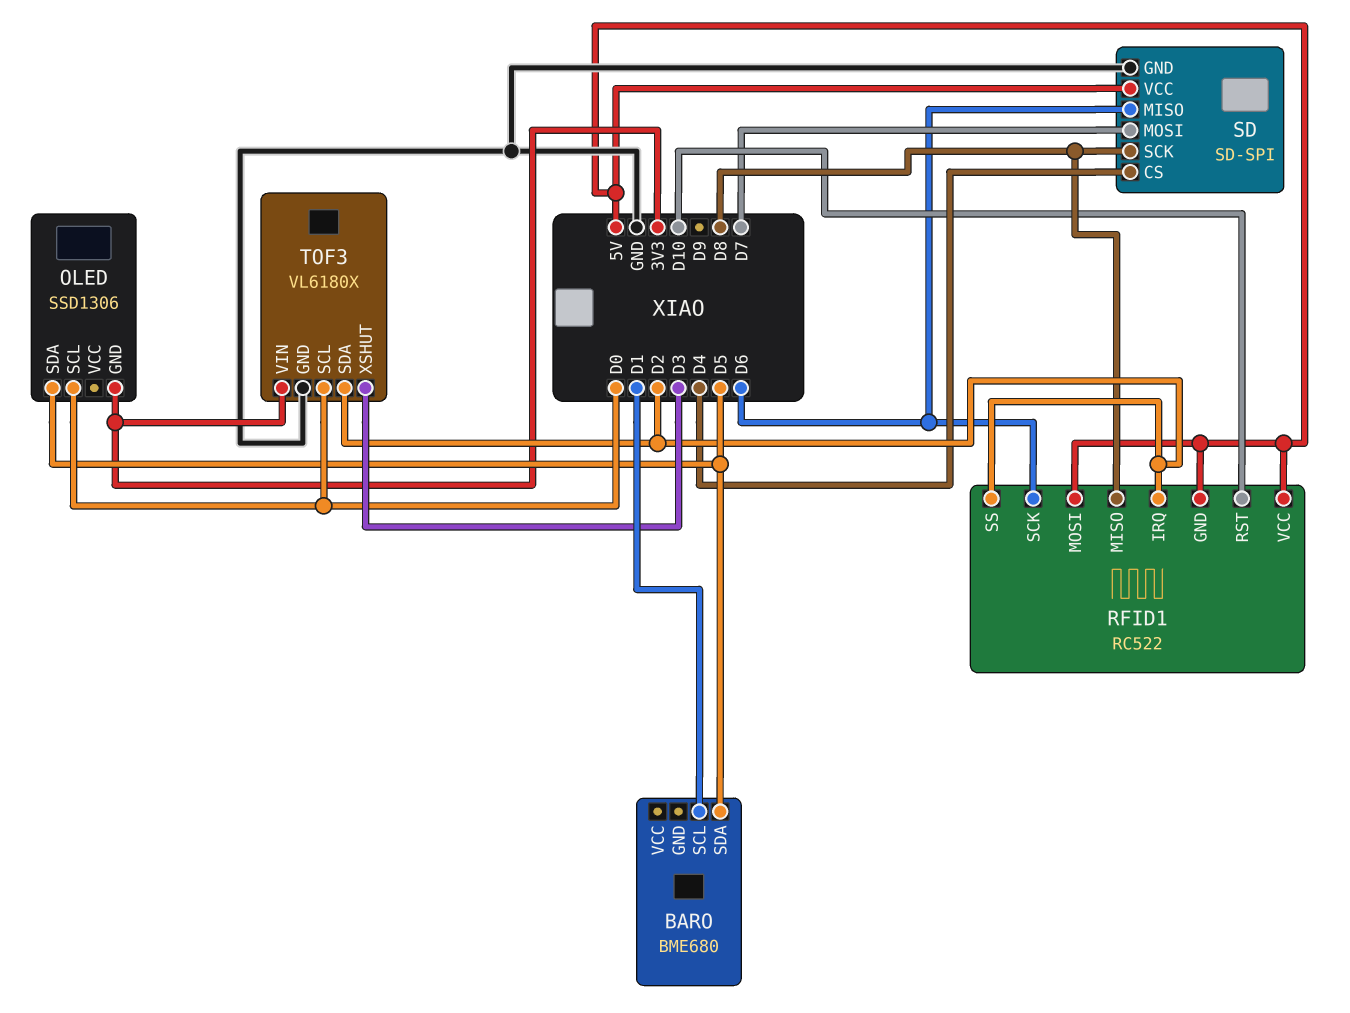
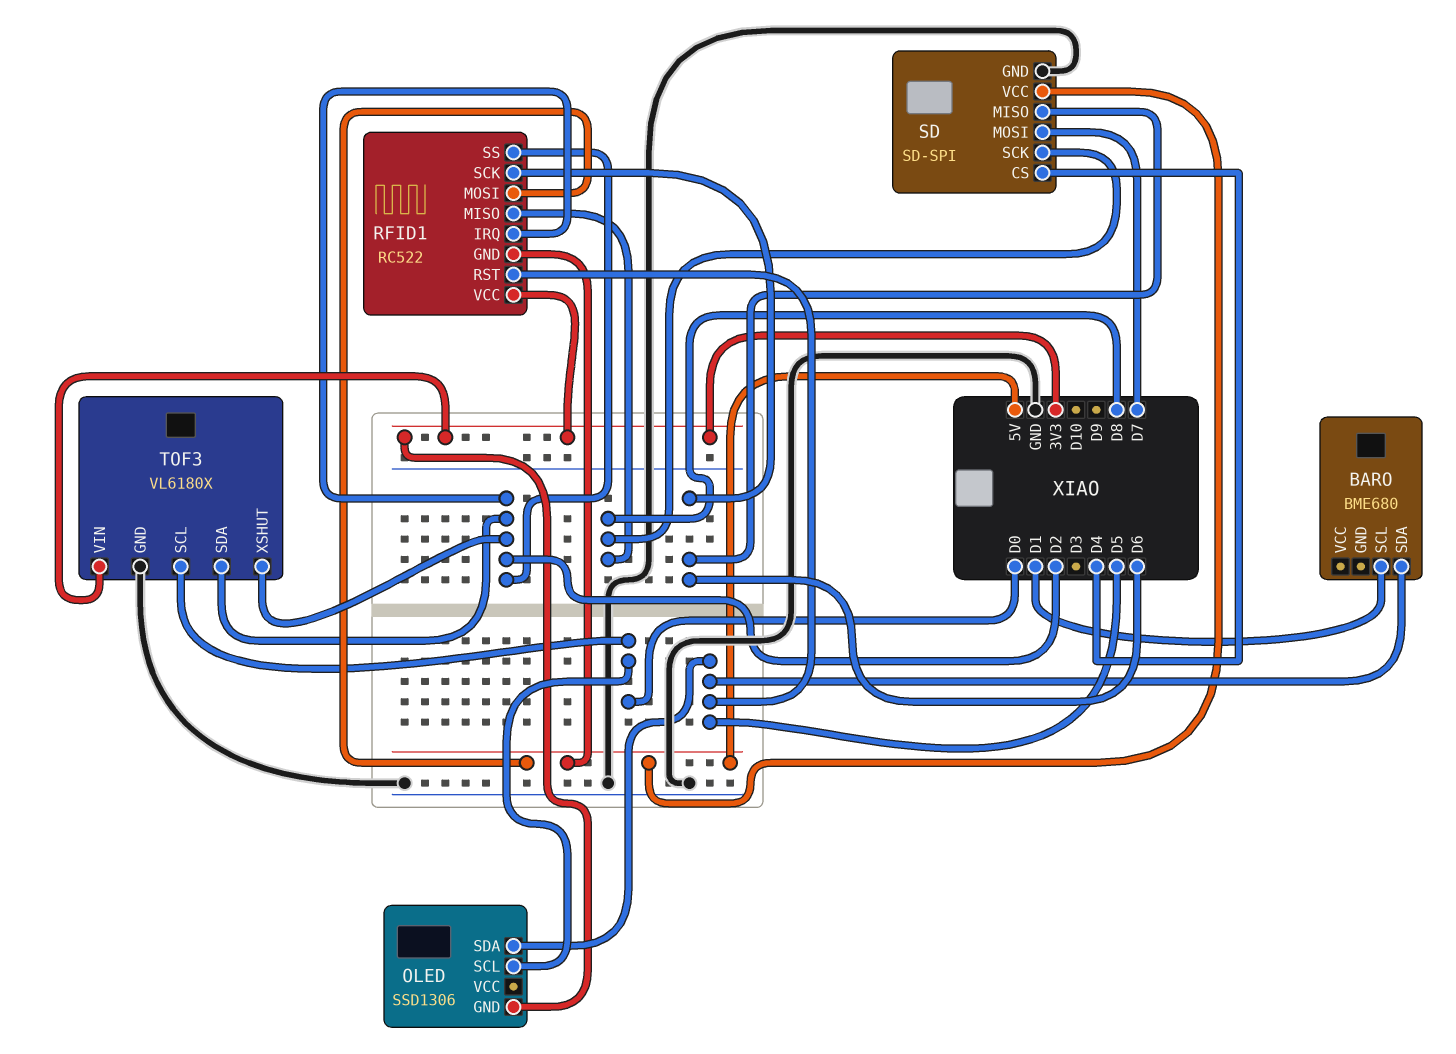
RFID1 pin RST: D10 -> D5
RFID1 pin VCC: 5V -> 3V3
TOF3 pin XSHUT: D3 -> D2

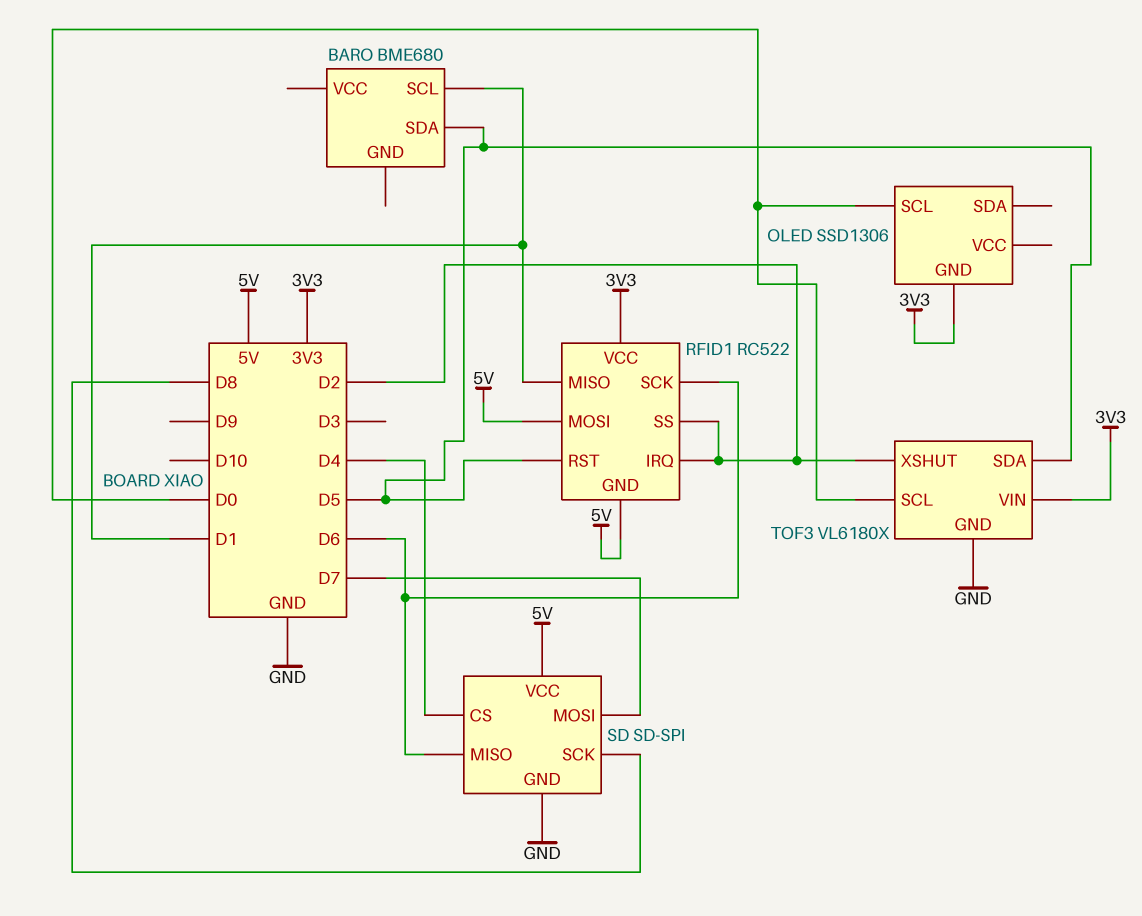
OLED pin SDA: D5 -> none
RFID1 pin MISO: D8 -> D1
TOF3 pin SDA: D2 -> D5

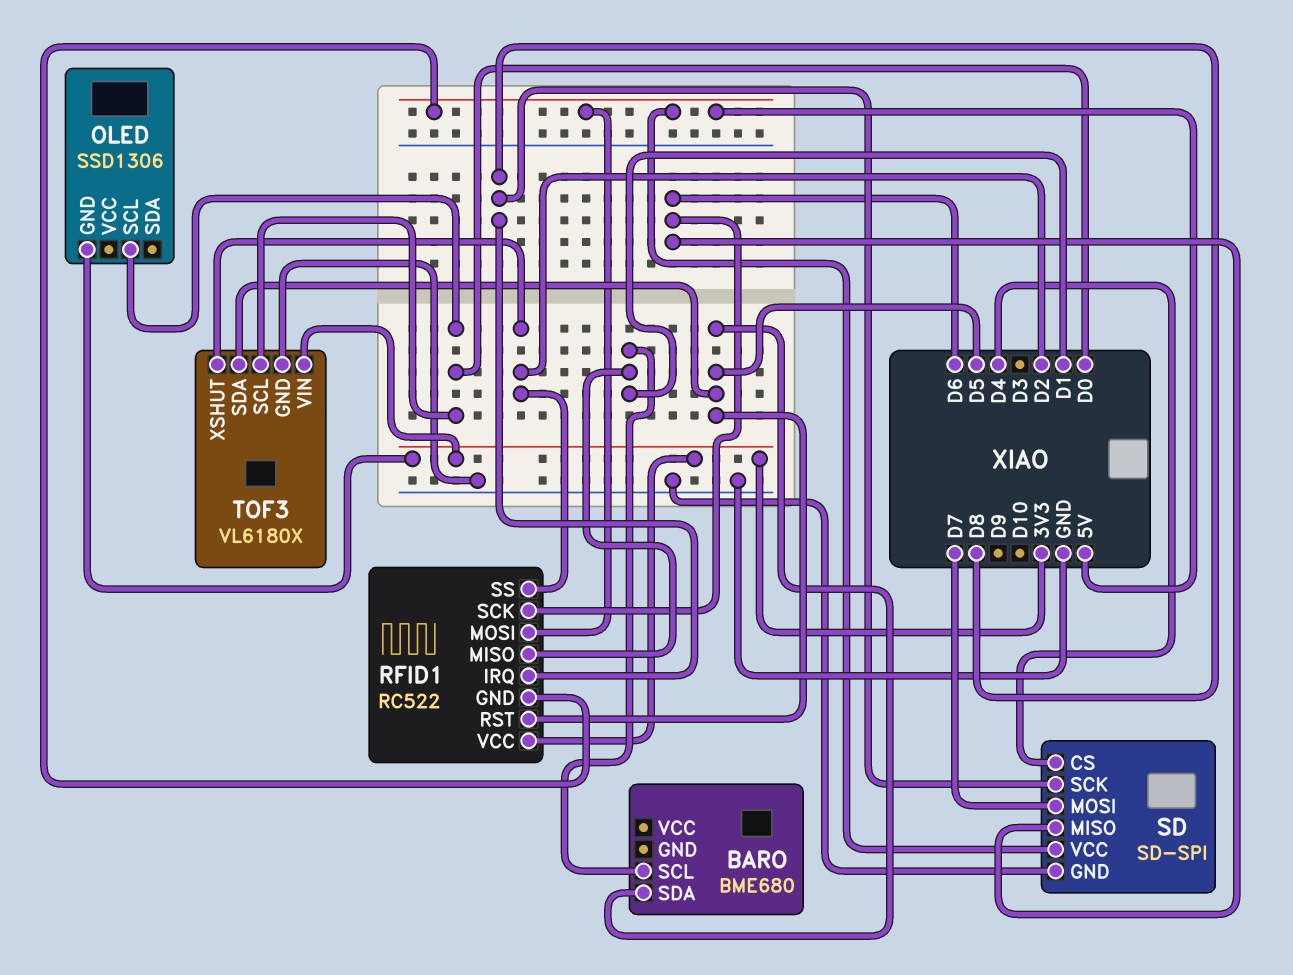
RFID1 pin IRQ: D2 -> D8

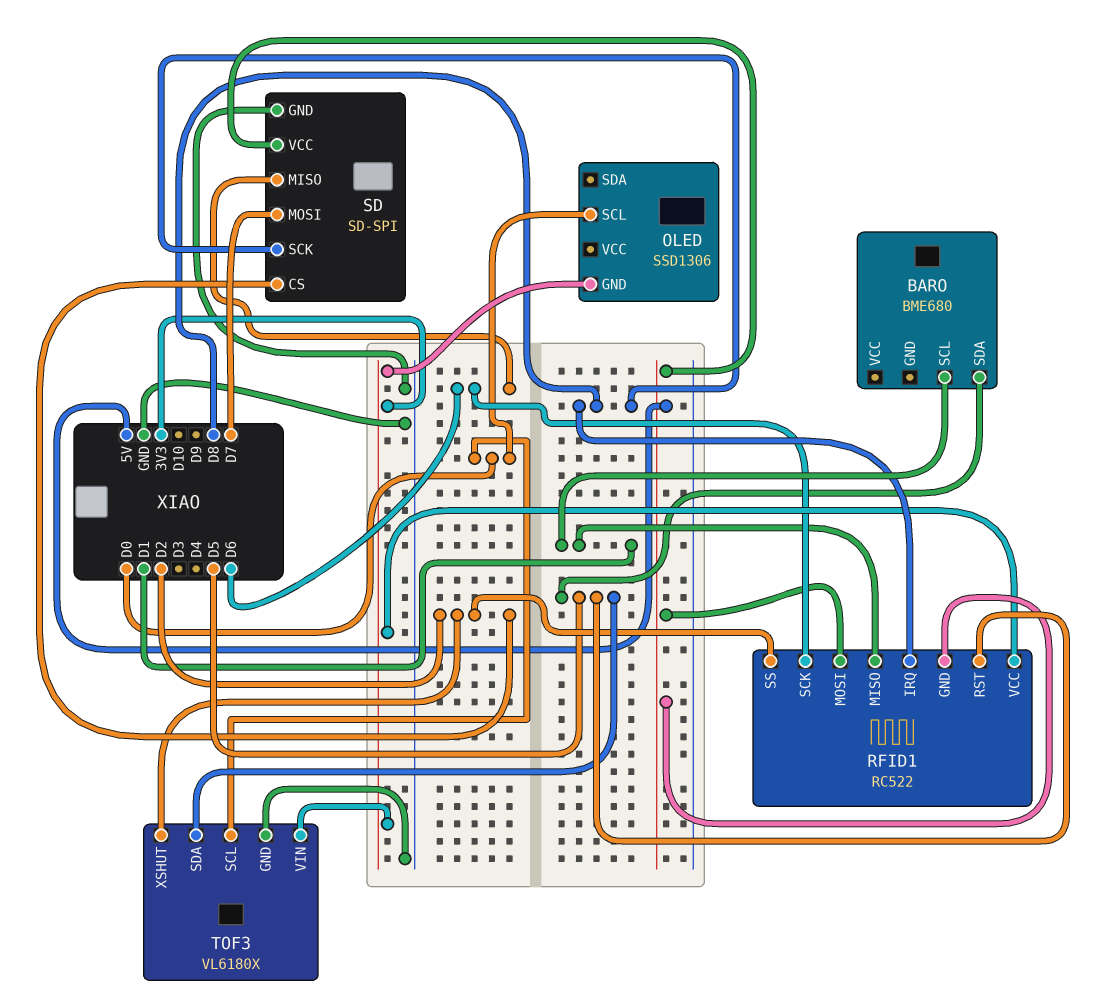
SD pin CS: D4 -> D2

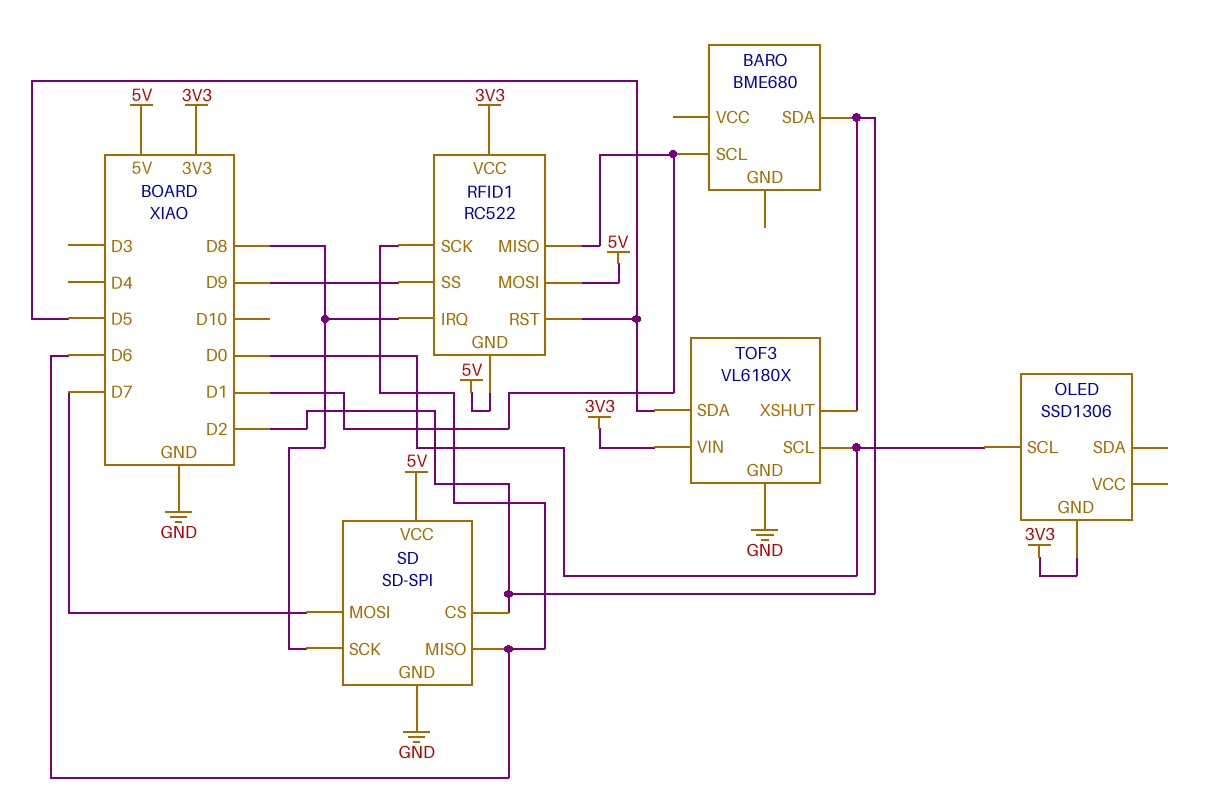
BARO pin SDA: D5 -> D2
RFID1 pin SS: D2 -> D9

